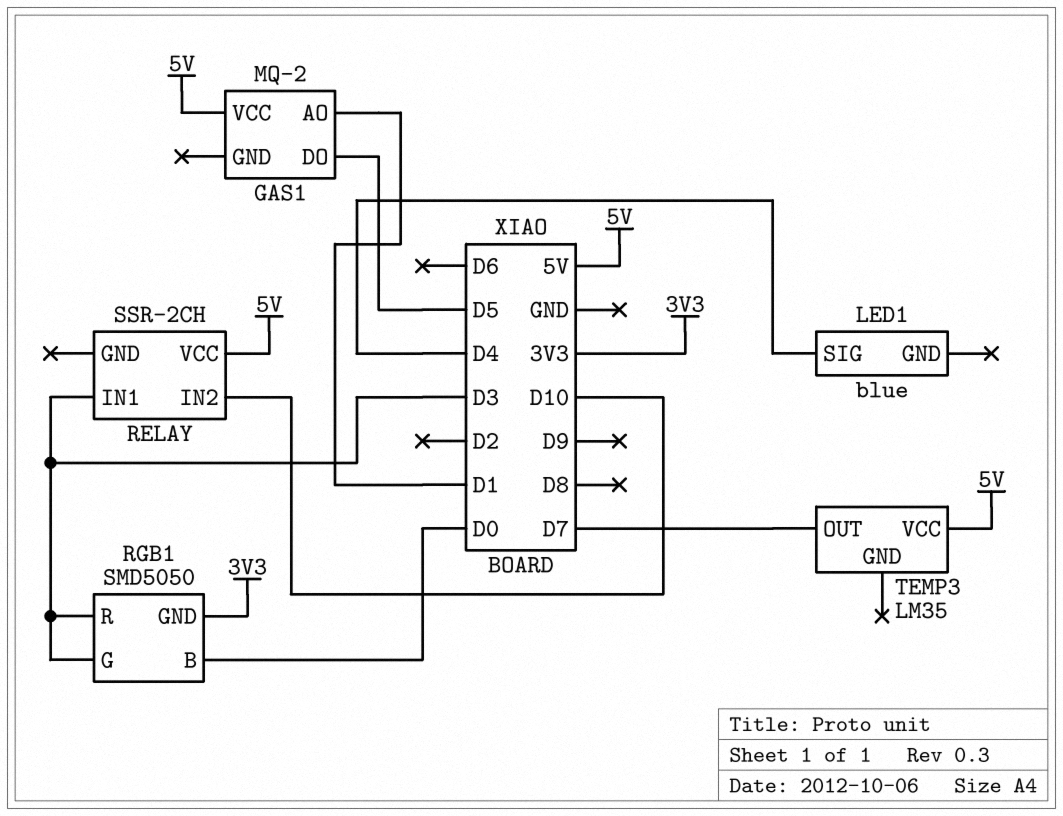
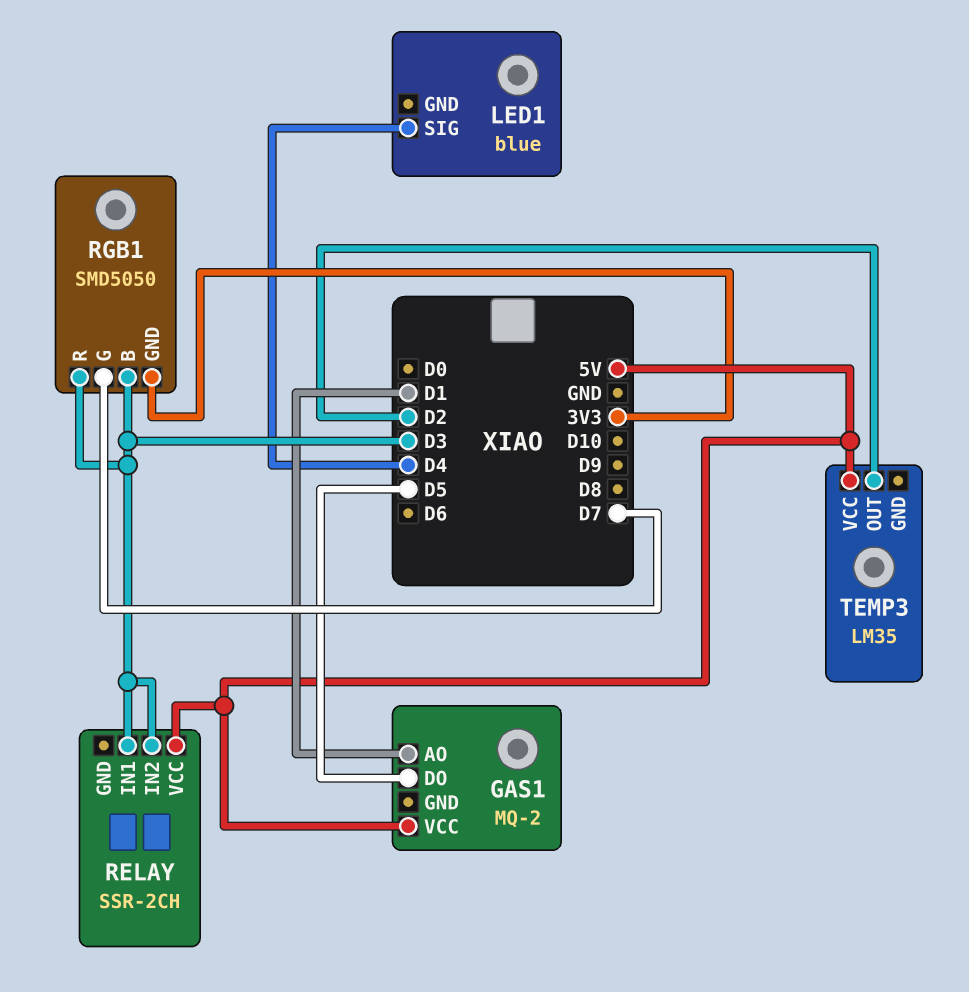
RELAY pin IN2: D10 -> D3
RGB1 pin B: D0 -> D3
RGB1 pin G: D3 -> D7
TEMP3 pin OUT: D7 -> D2

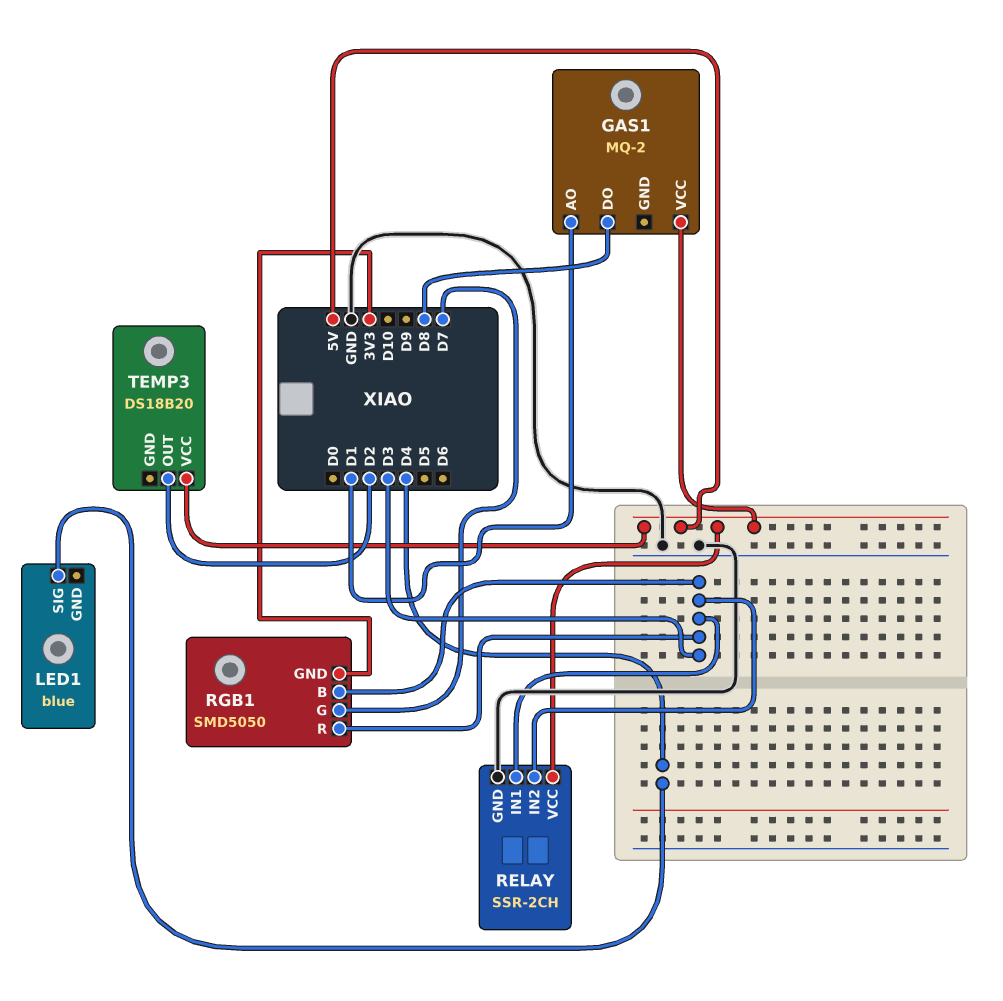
GAS1 pin DO: D5 -> D8
RELAY pin GND: none -> GND
TEMP3: LM35 -> DS18B20

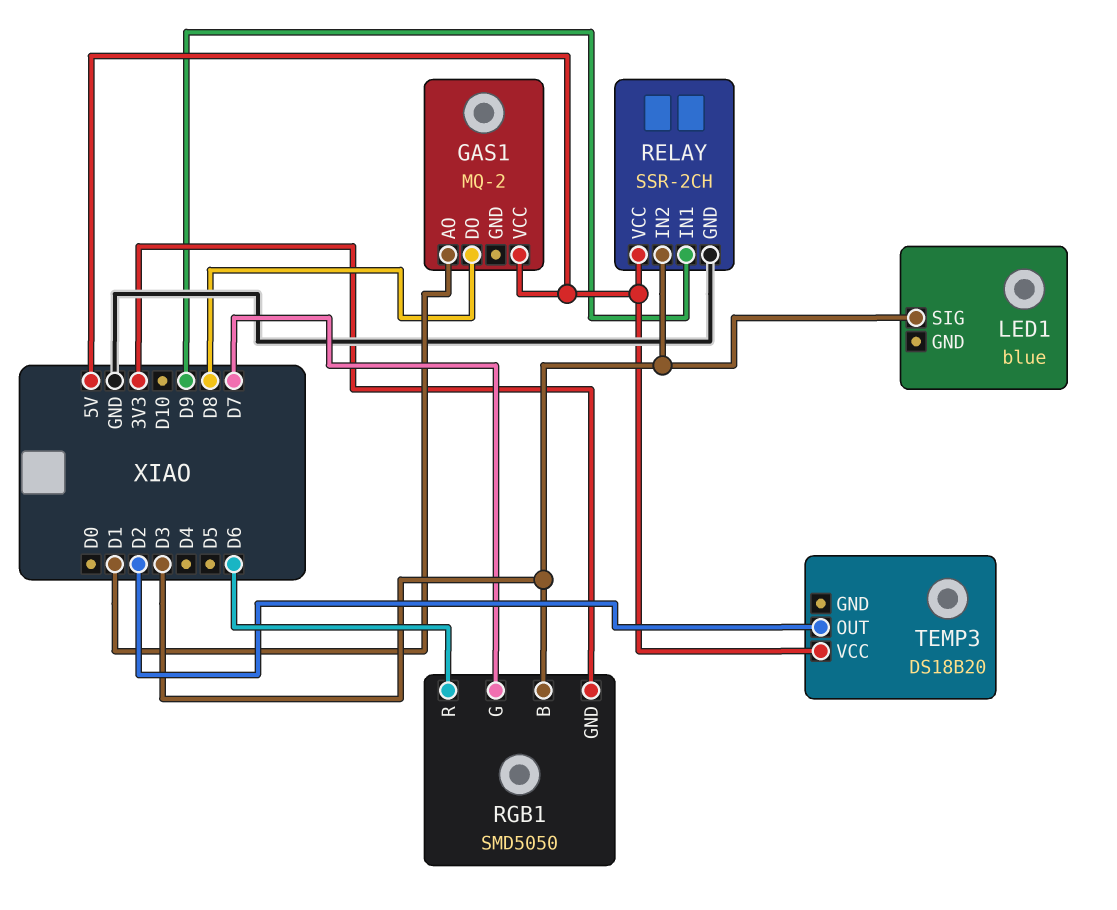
LED1 pin SIG: D4 -> D3
RELAY pin IN1: D3 -> D9
RGB1 pin R: D3 -> D6

